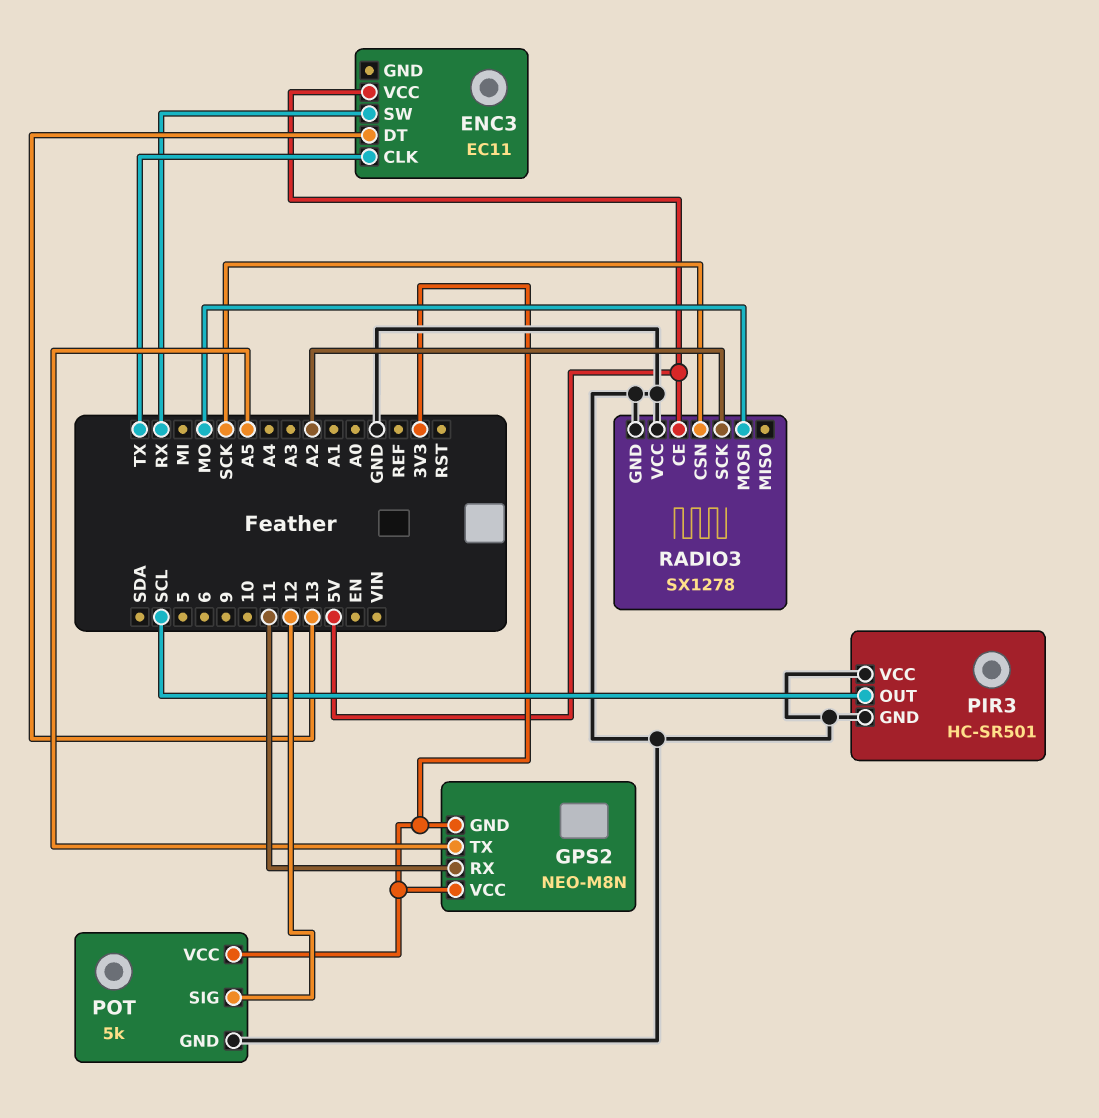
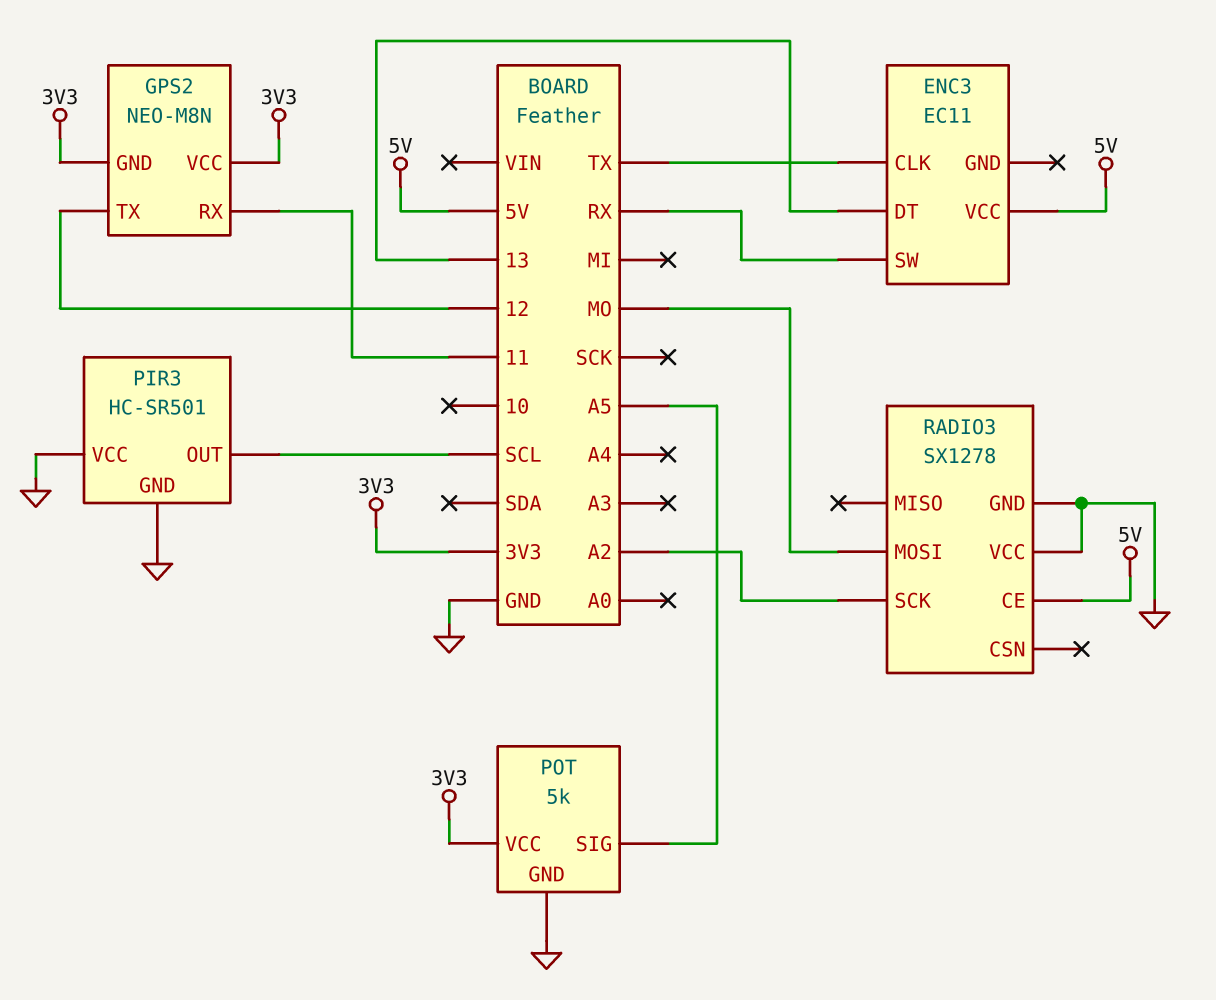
GPS2 pin TX: A5 -> 12
POT pin SIG: 12 -> A5
RADIO3 pin CSN: SCK -> none

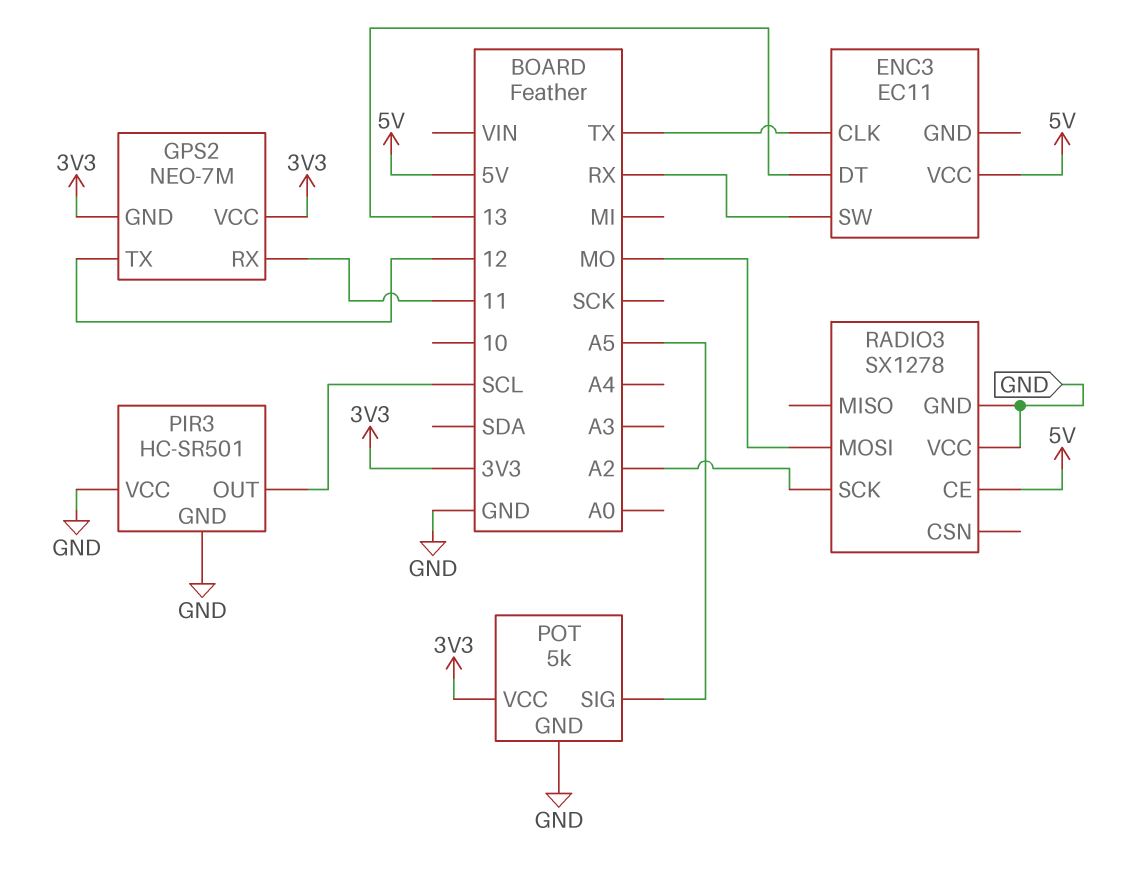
GPS2: NEO-M8N -> NEO-7M

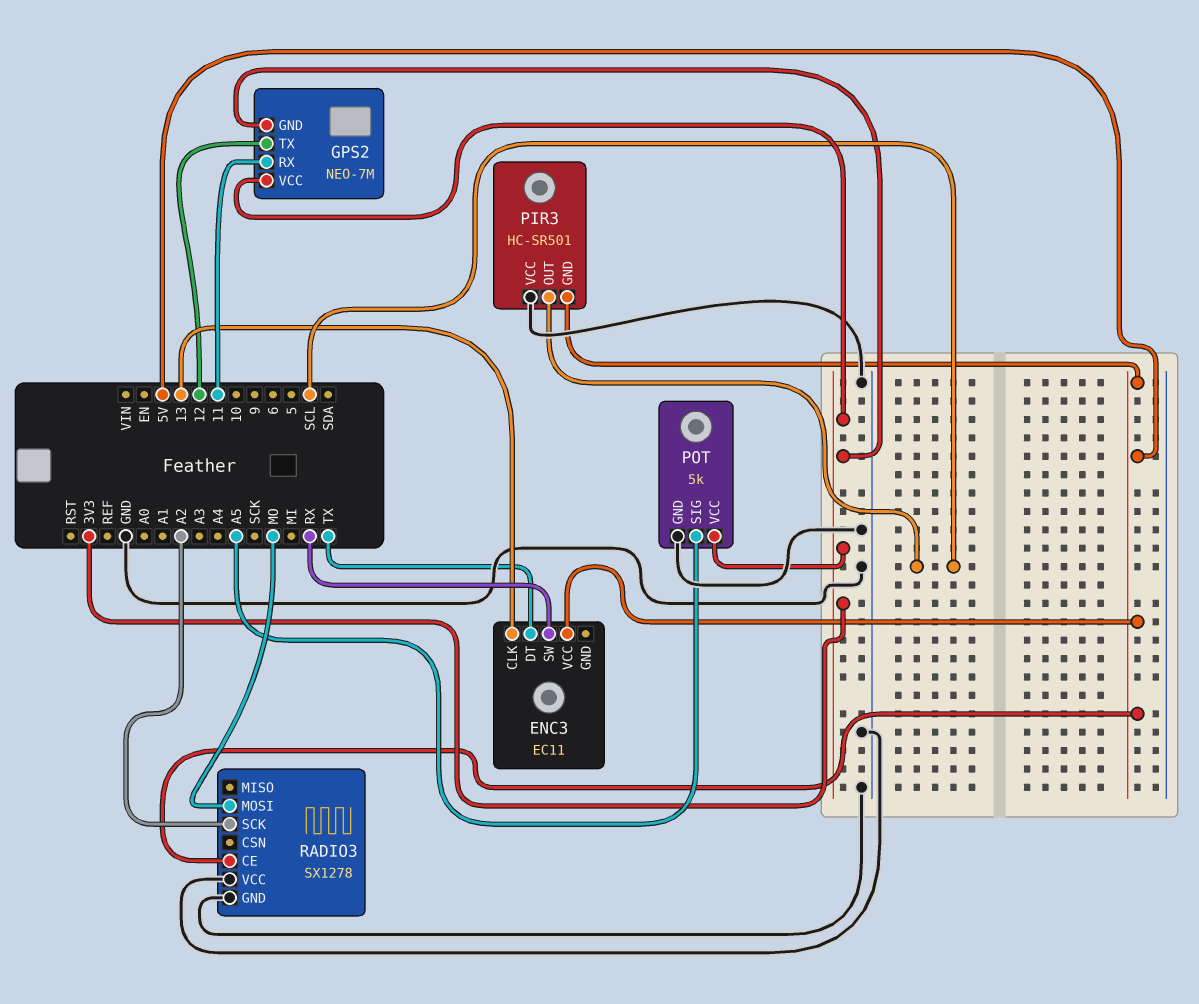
ENC3 pin CLK: TX -> 13
ENC3 pin DT: 13 -> TX
PIR3 pin GND: GND -> 5V

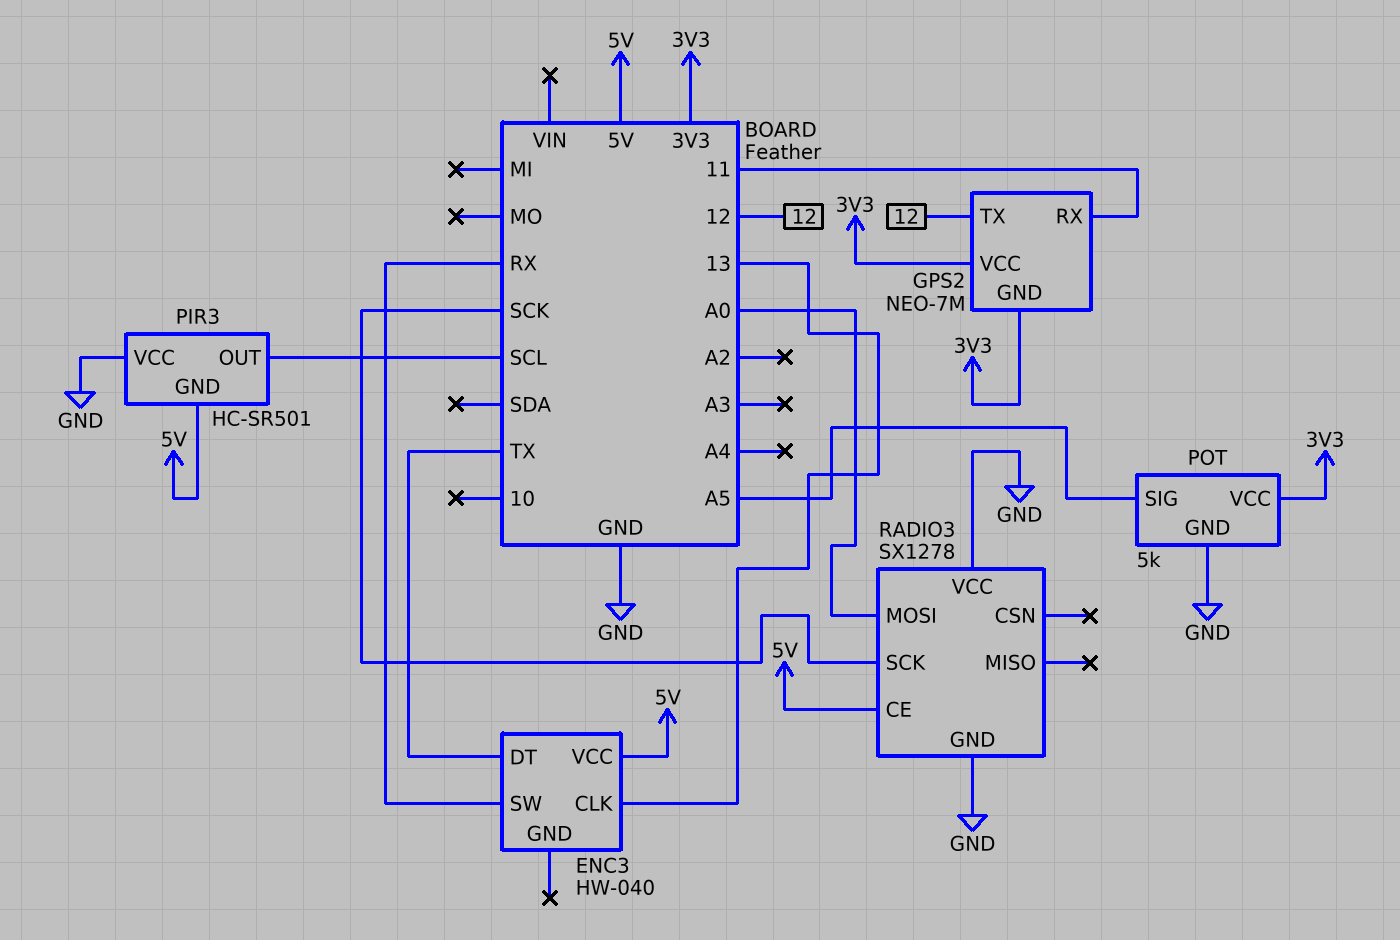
ENC3: EC11 -> HW-040
RADIO3 pin MOSI: MO -> A0
RADIO3 pin SCK: A2 -> SCK

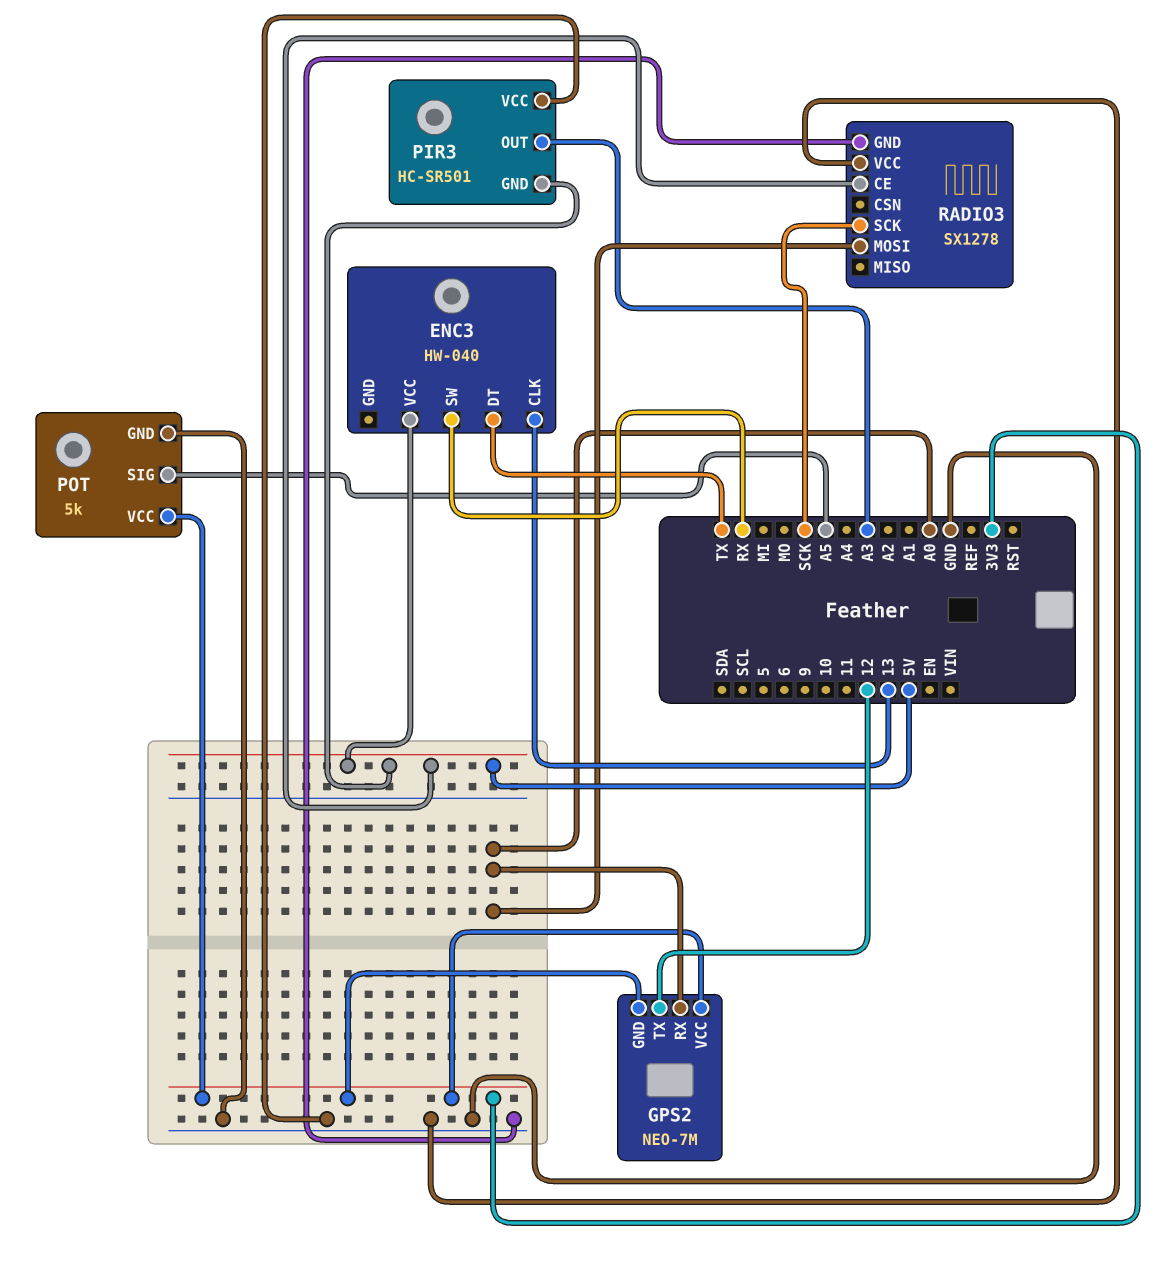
GPS2 pin RX: 11 -> A0
PIR3 pin OUT: SCL -> A3

